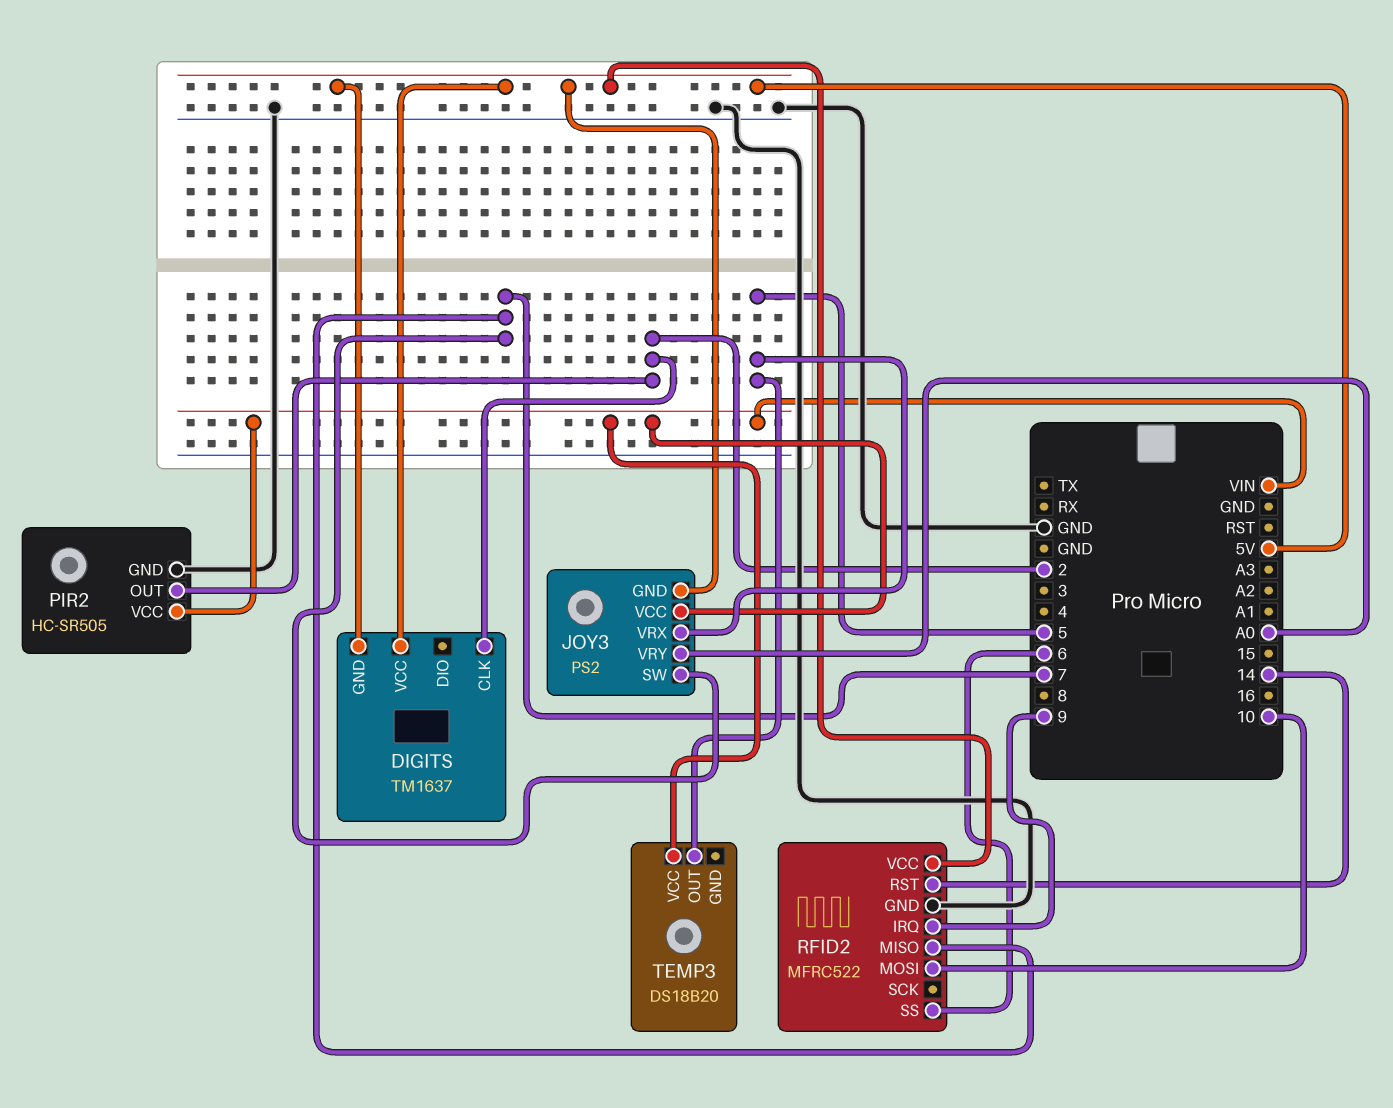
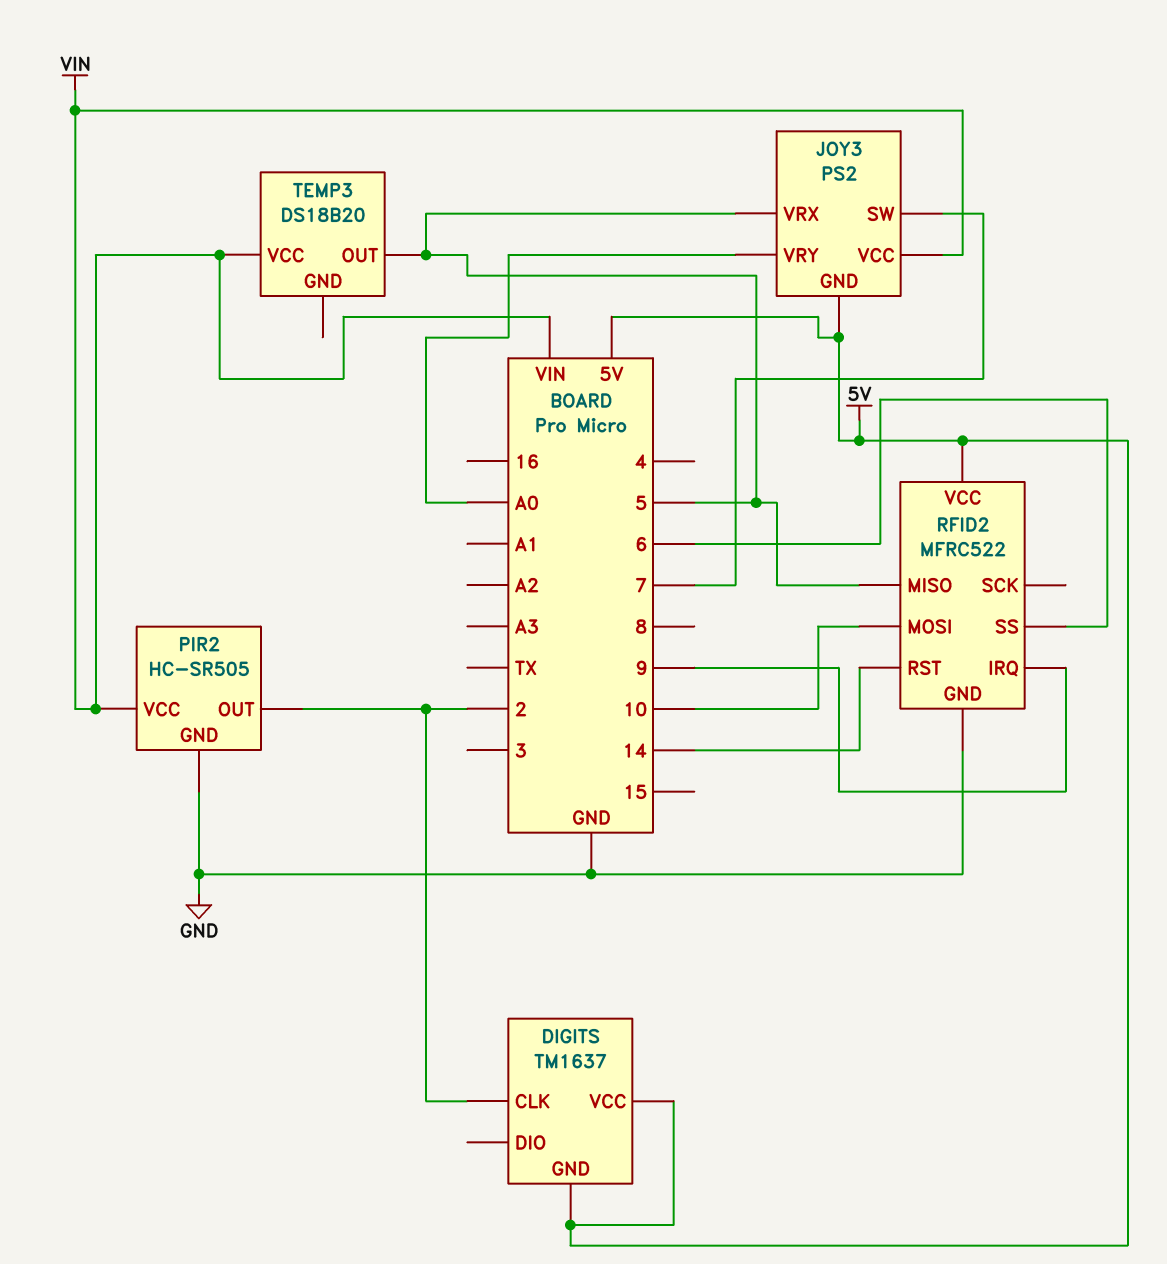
RFID2 pin MISO: 7 -> 5

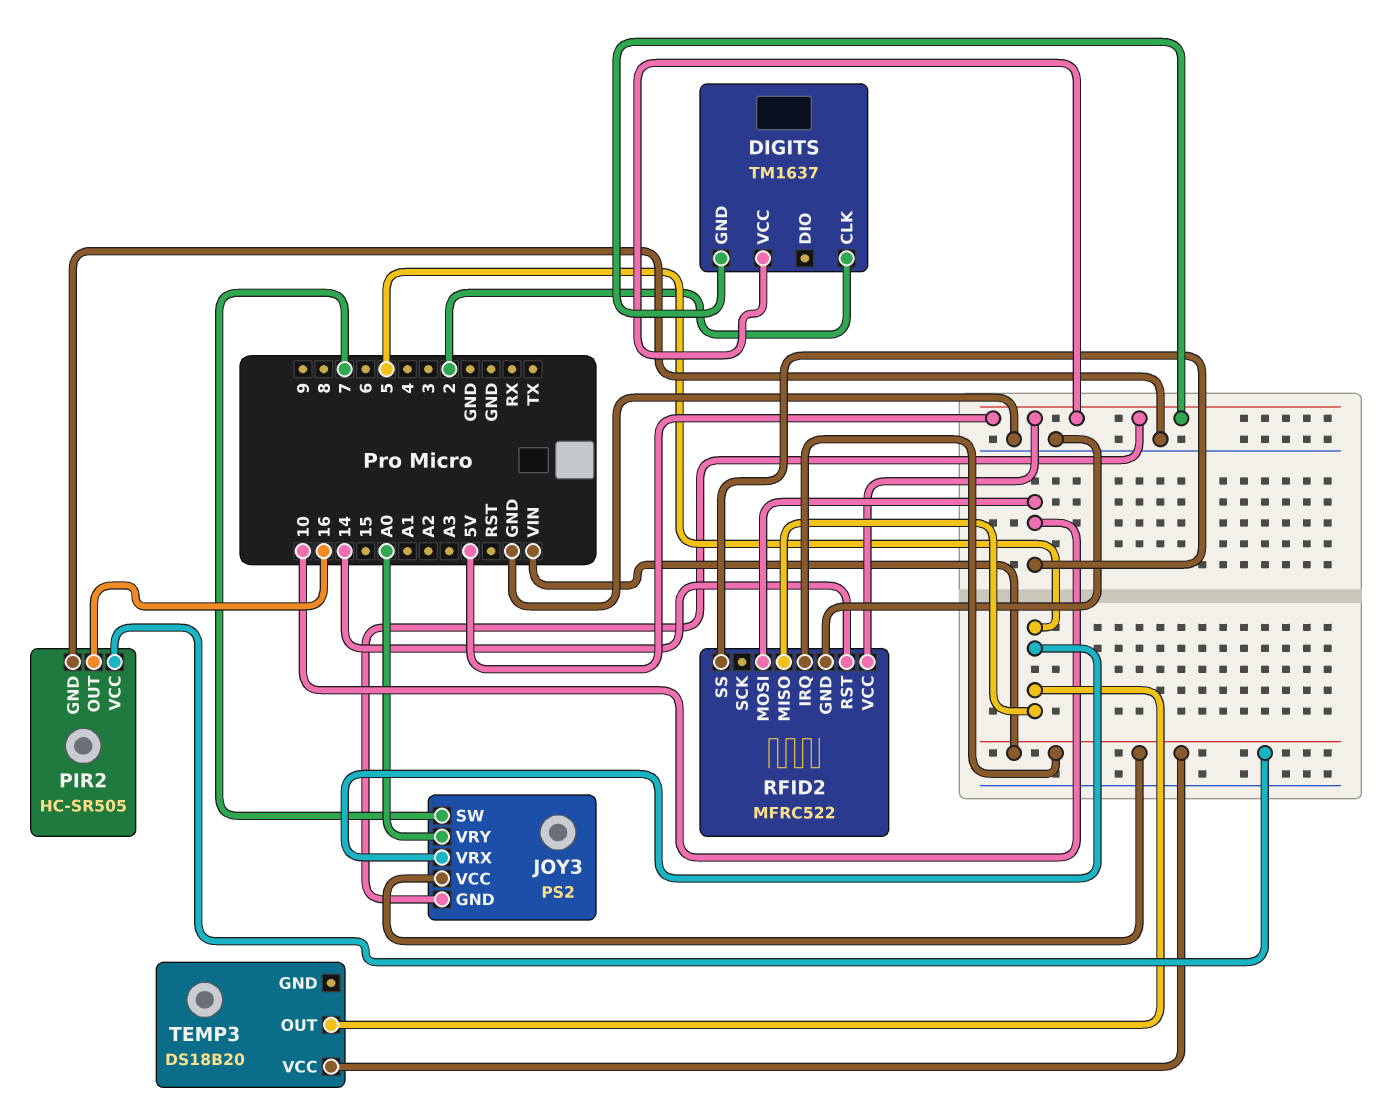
PIR2 pin OUT: 2 -> 16
RFID2 pin IRQ: 9 -> VIN
RFID2 pin SS: 6 -> 10

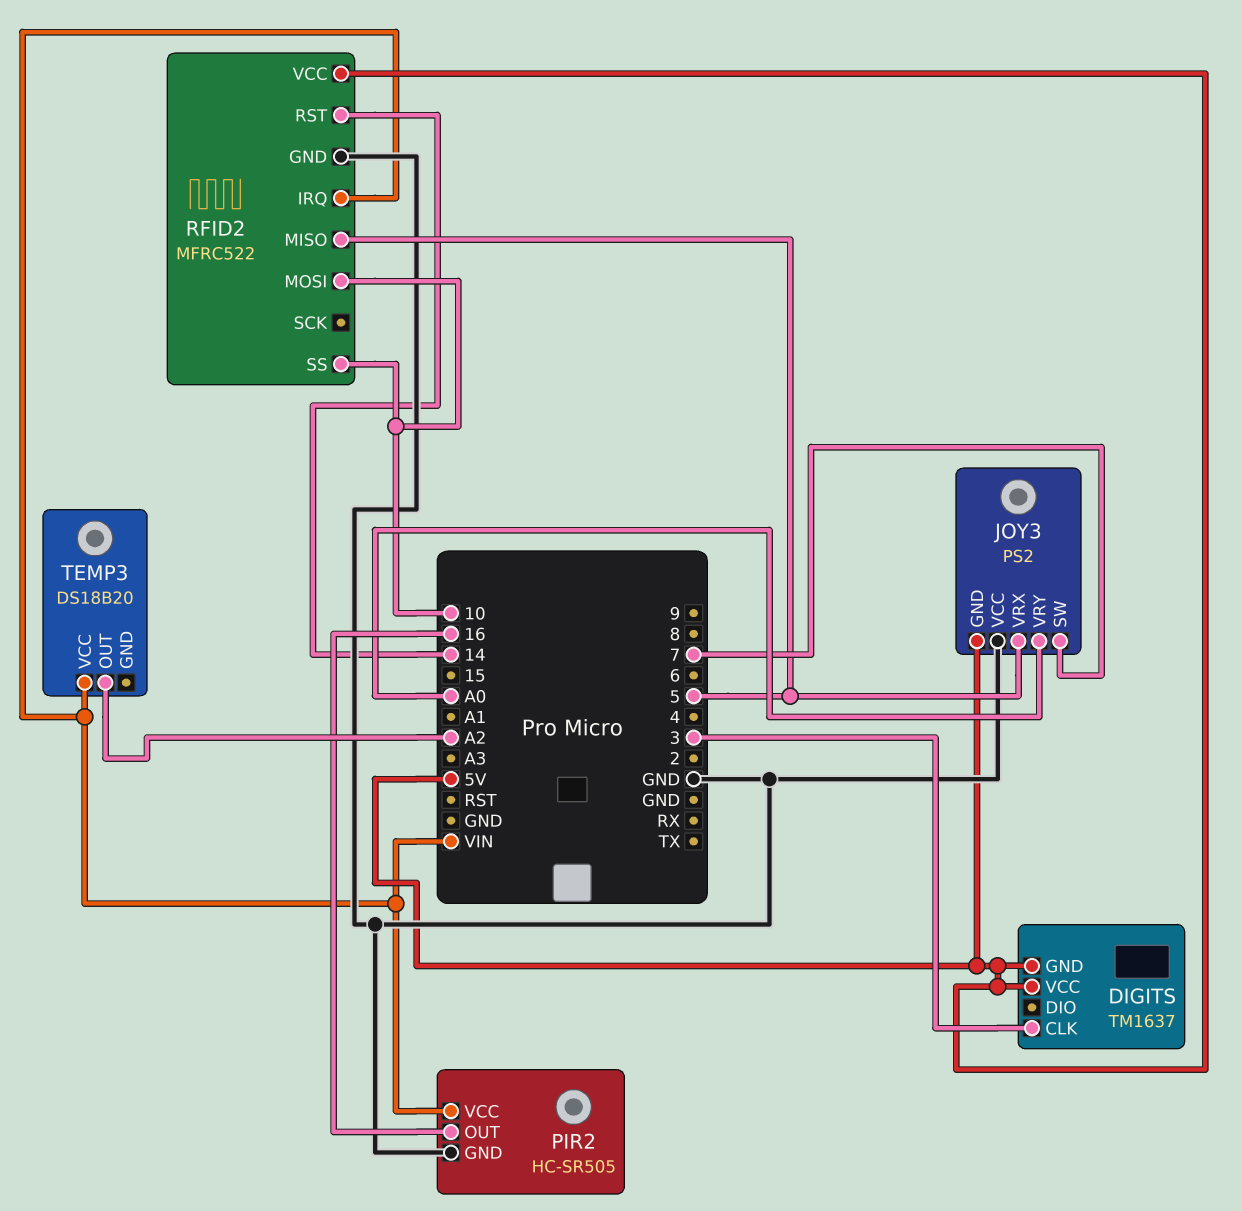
DIGITS pin CLK: 2 -> 3
JOY3 pin VCC: VIN -> GND
TEMP3 pin OUT: 5 -> A2

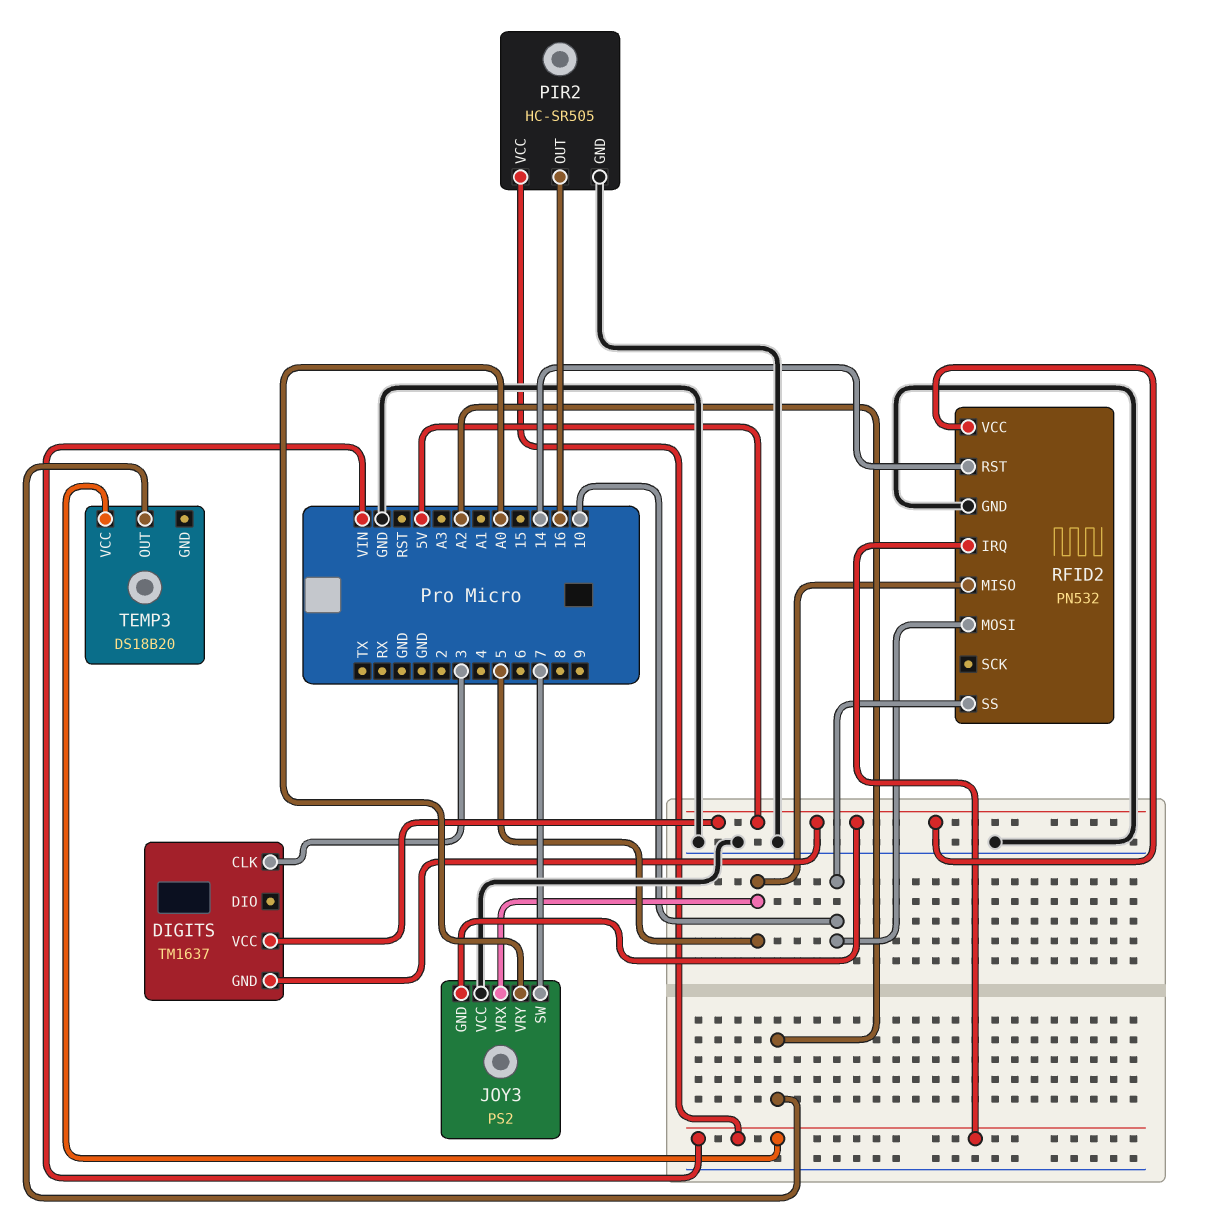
RFID2: MFRC522 -> PN532

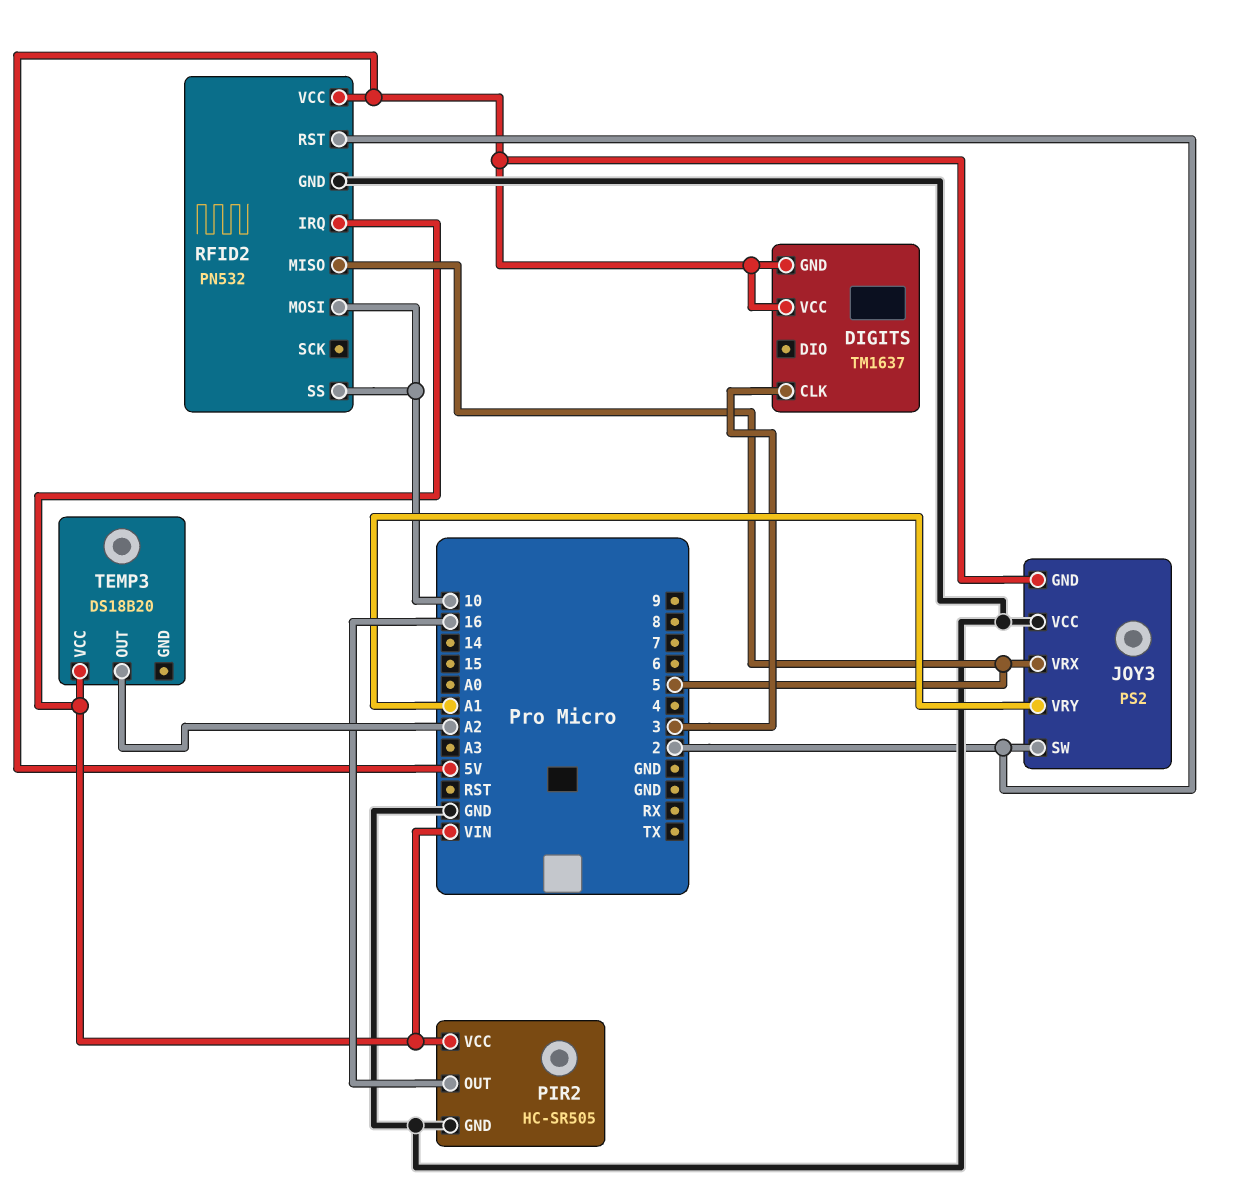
JOY3 pin SW: 7 -> 2
JOY3 pin VRY: A0 -> A1
RFID2 pin RST: 14 -> 2

